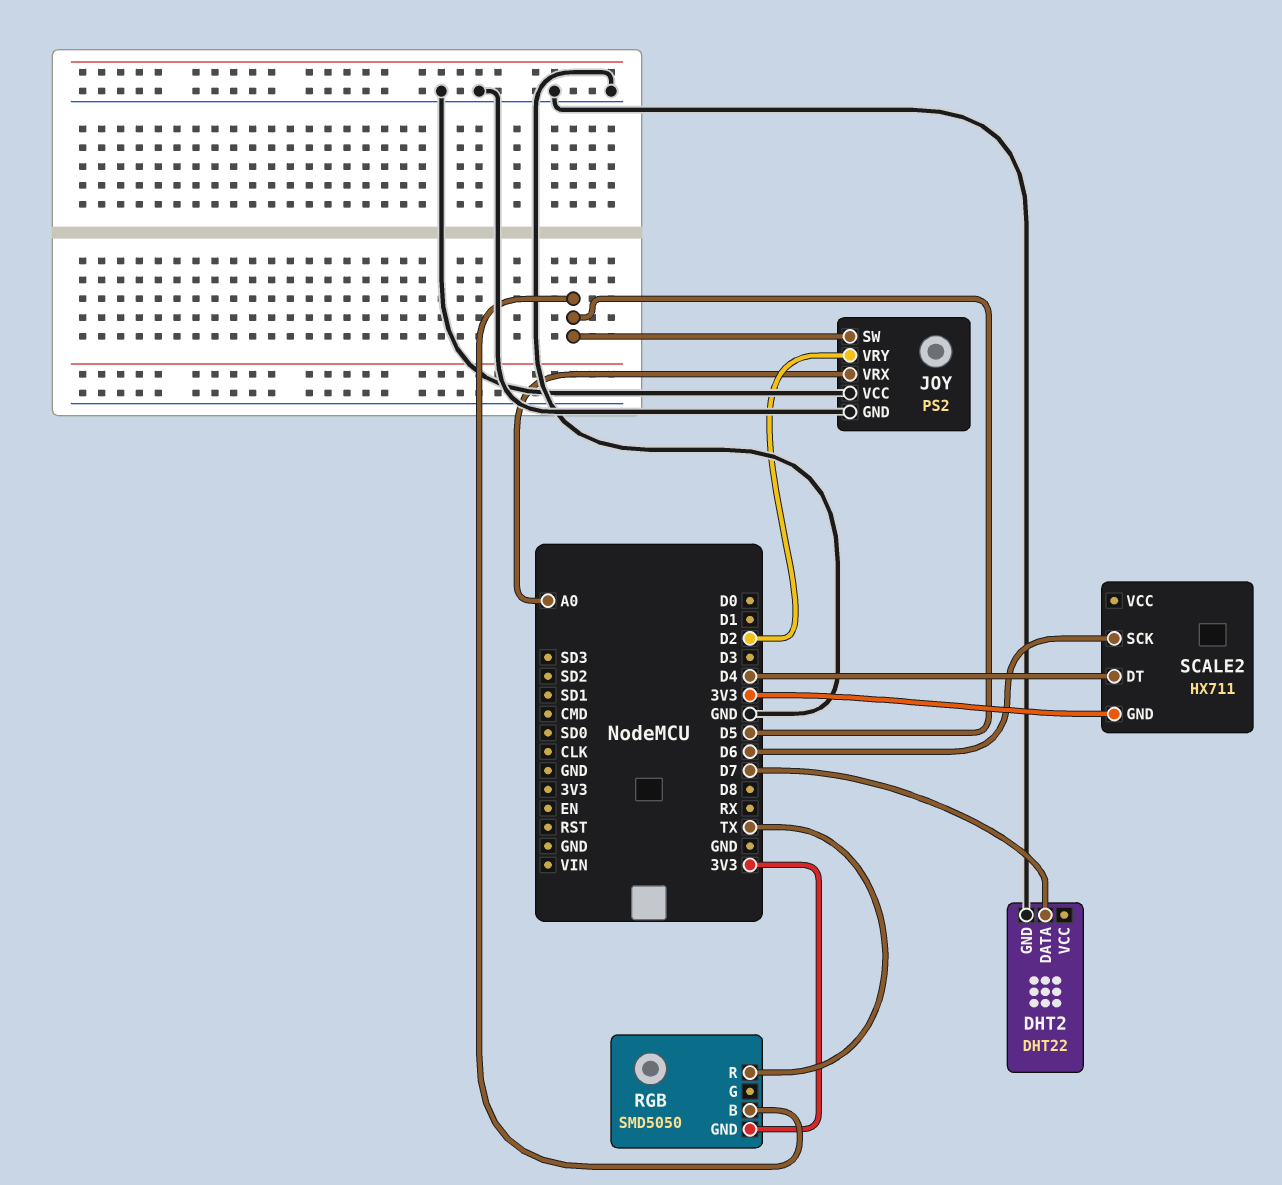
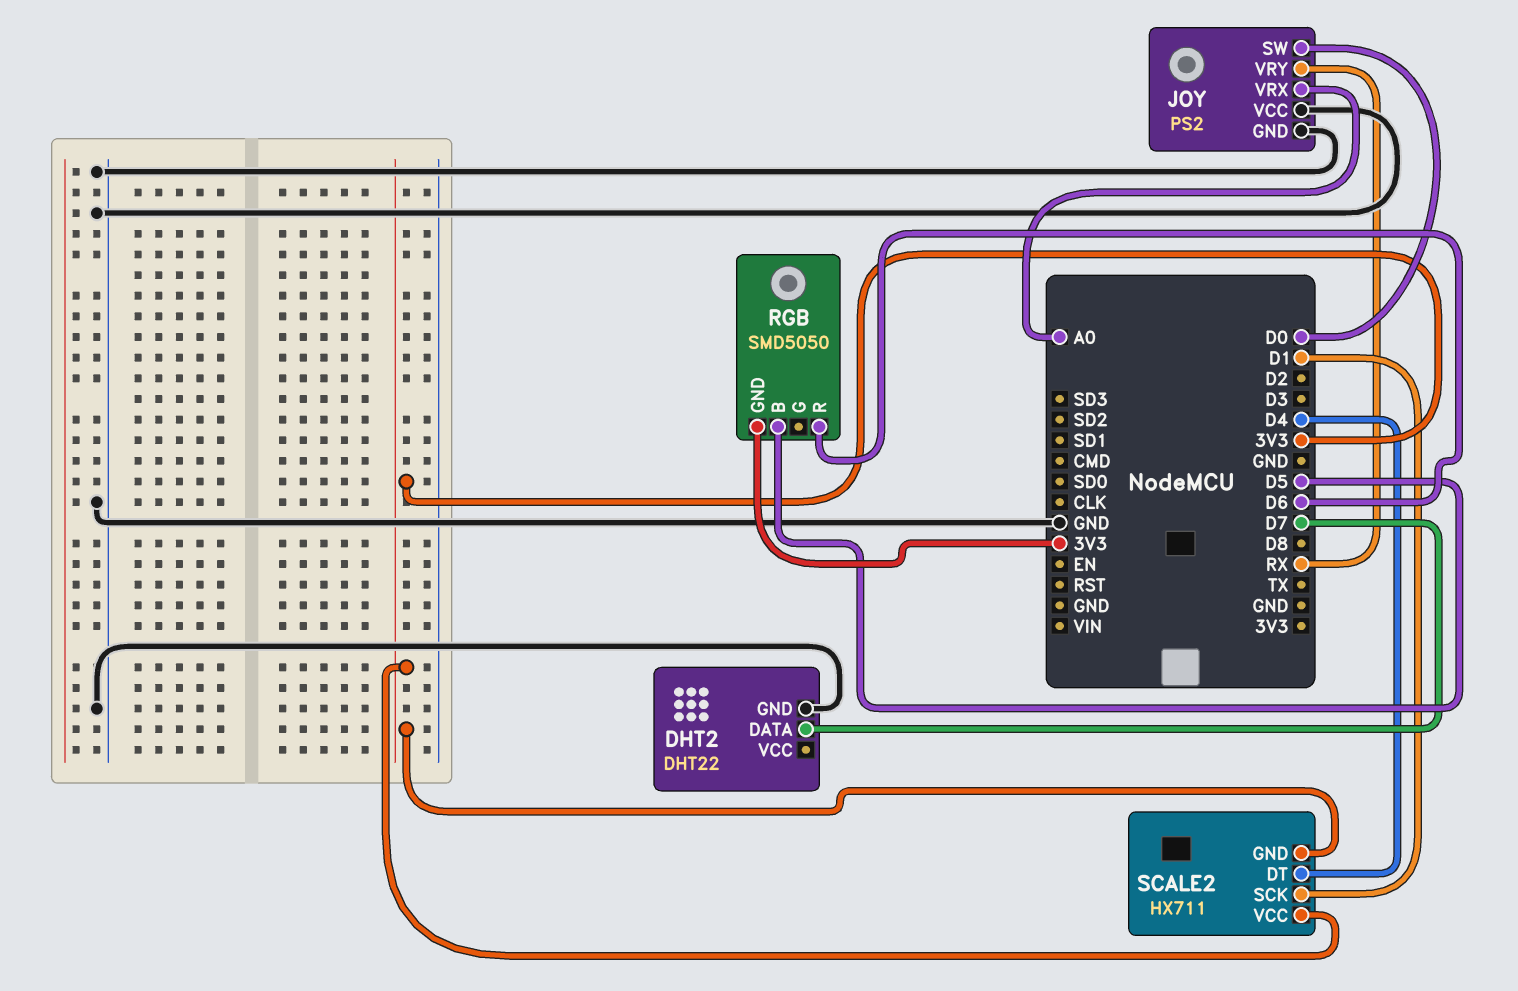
JOY pin SW: D5 -> D0
JOY pin VRY: D2 -> RX
RGB pin R: TX -> D6
SCALE2 pin SCK: D6 -> D1
SCALE2 pin VCC: none -> 3V3

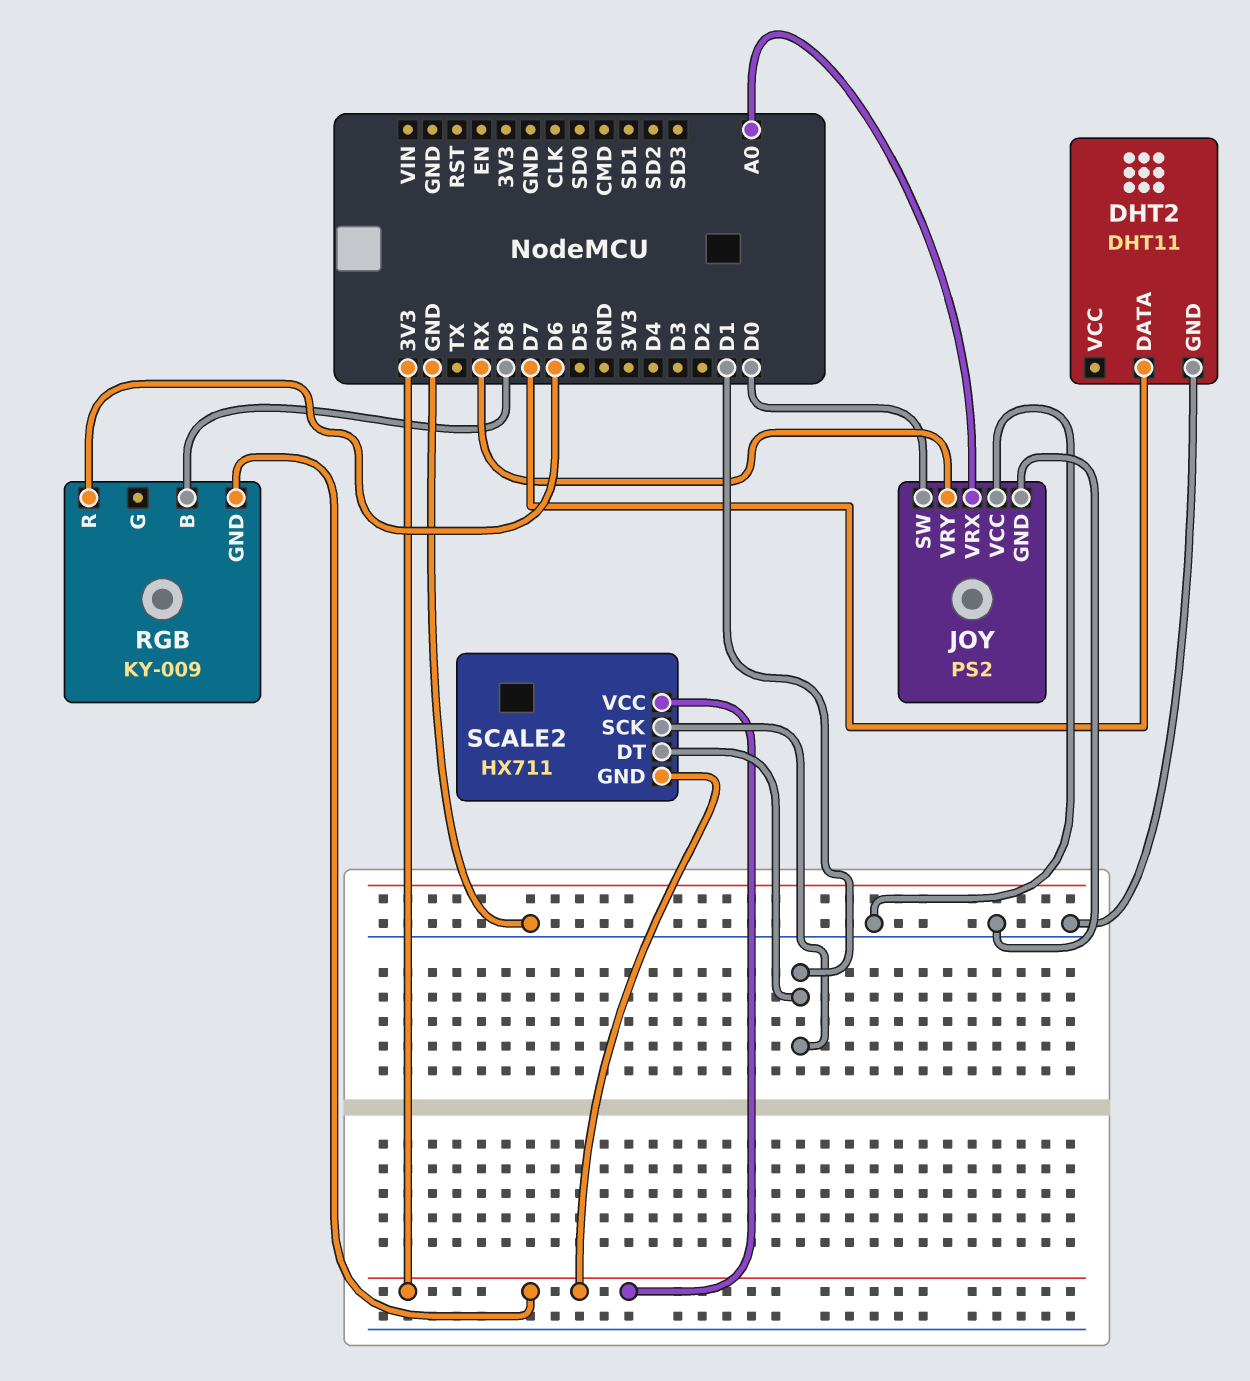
DHT2: DHT22 -> DHT11
RGB: SMD5050 -> KY-009
RGB pin B: D5 -> D8
SCALE2 pin DT: D4 -> D1

